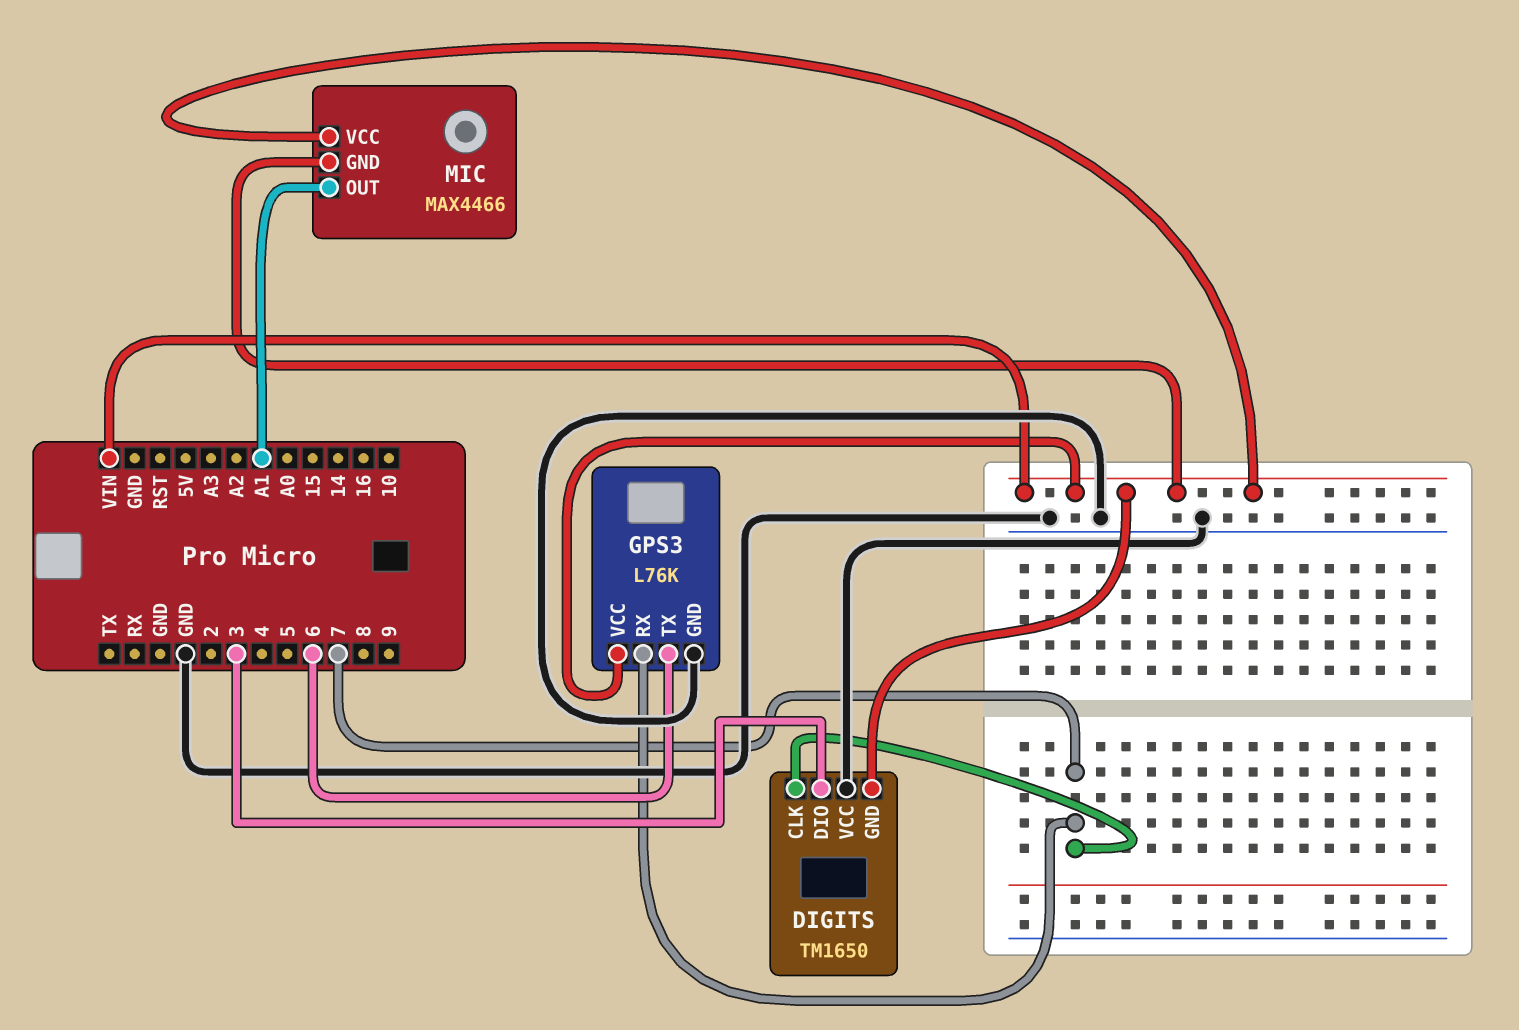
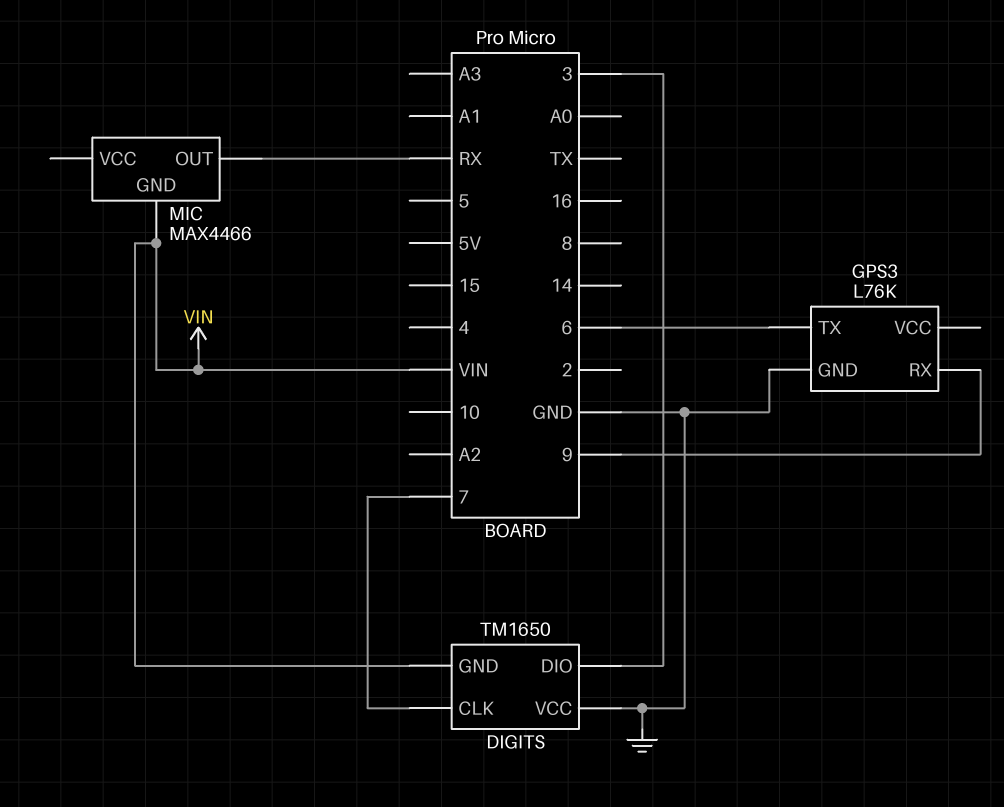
GPS3 pin RX: 7 -> 9
GPS3 pin VCC: VIN -> none
MIC pin OUT: A1 -> RX
MIC pin VCC: VIN -> none

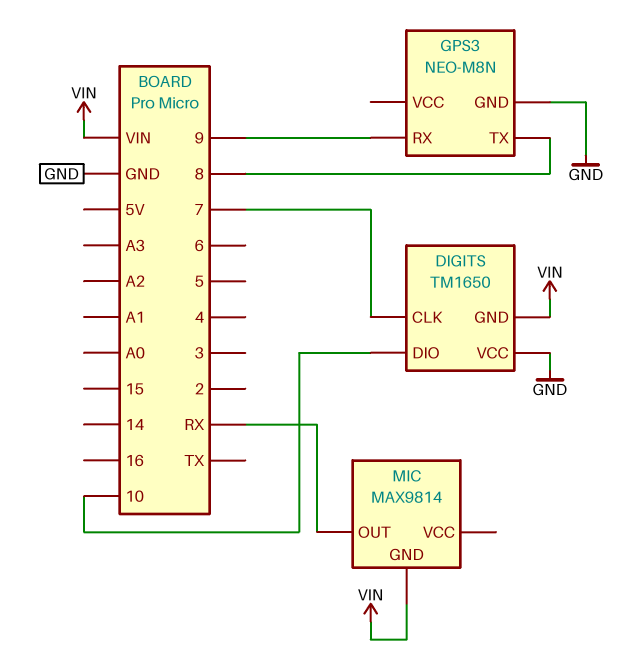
DIGITS pin DIO: 3 -> 10
GPS3: L76K -> NEO-M8N
GPS3 pin TX: 6 -> 8
MIC: MAX4466 -> MAX9814

